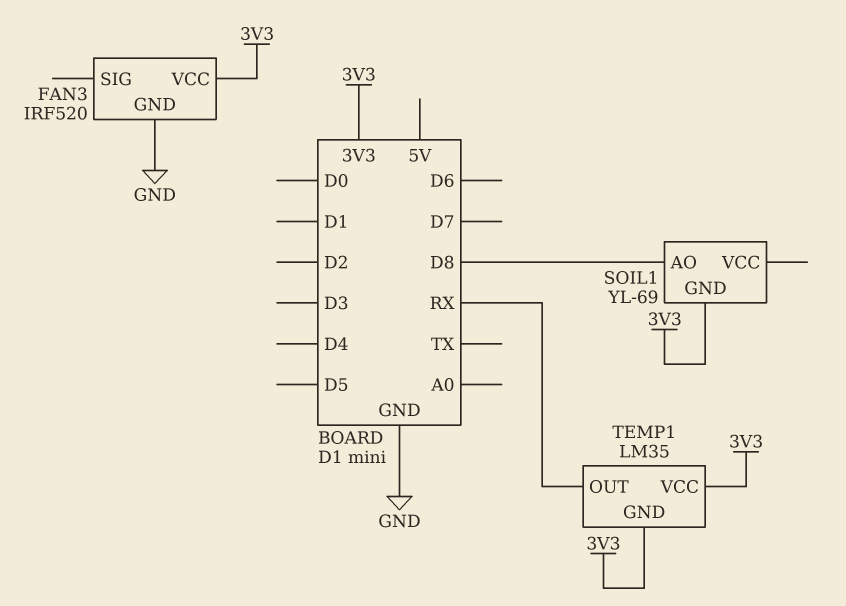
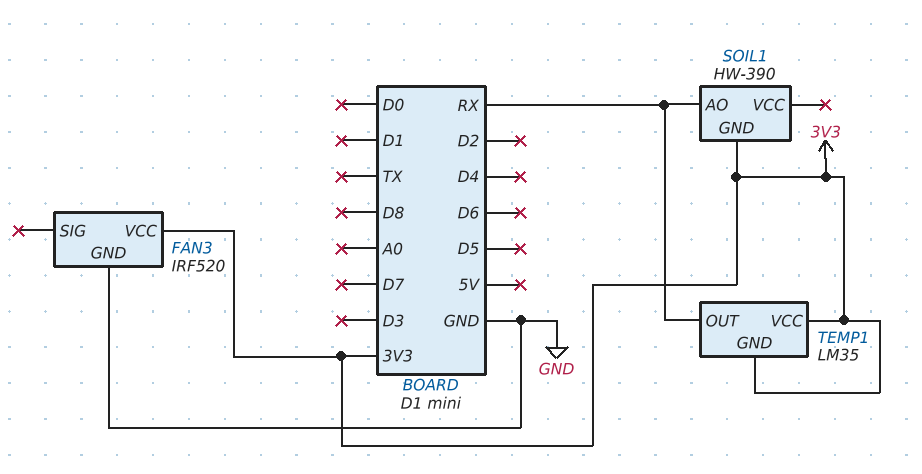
SOIL1: YL-69 -> HW-390
SOIL1 pin AO: D8 -> RX

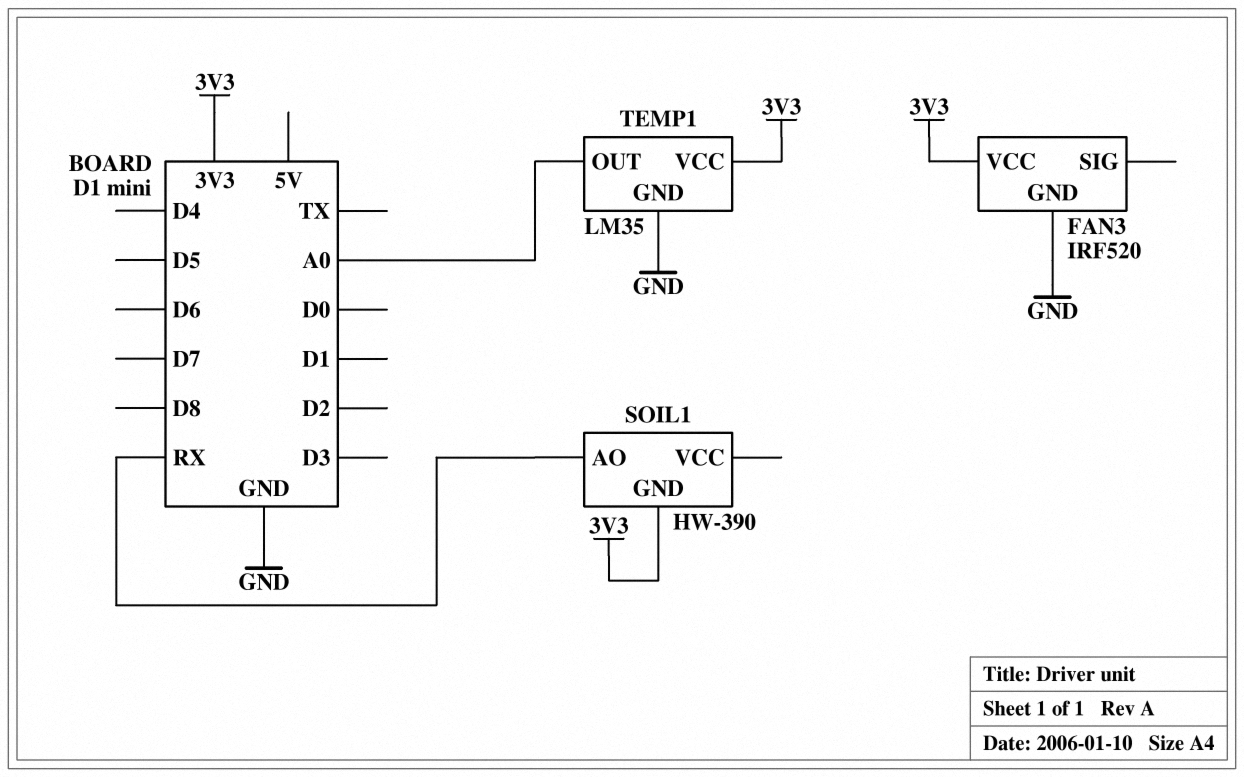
TEMP1 pin GND: 3V3 -> GND
TEMP1 pin OUT: RX -> A0

